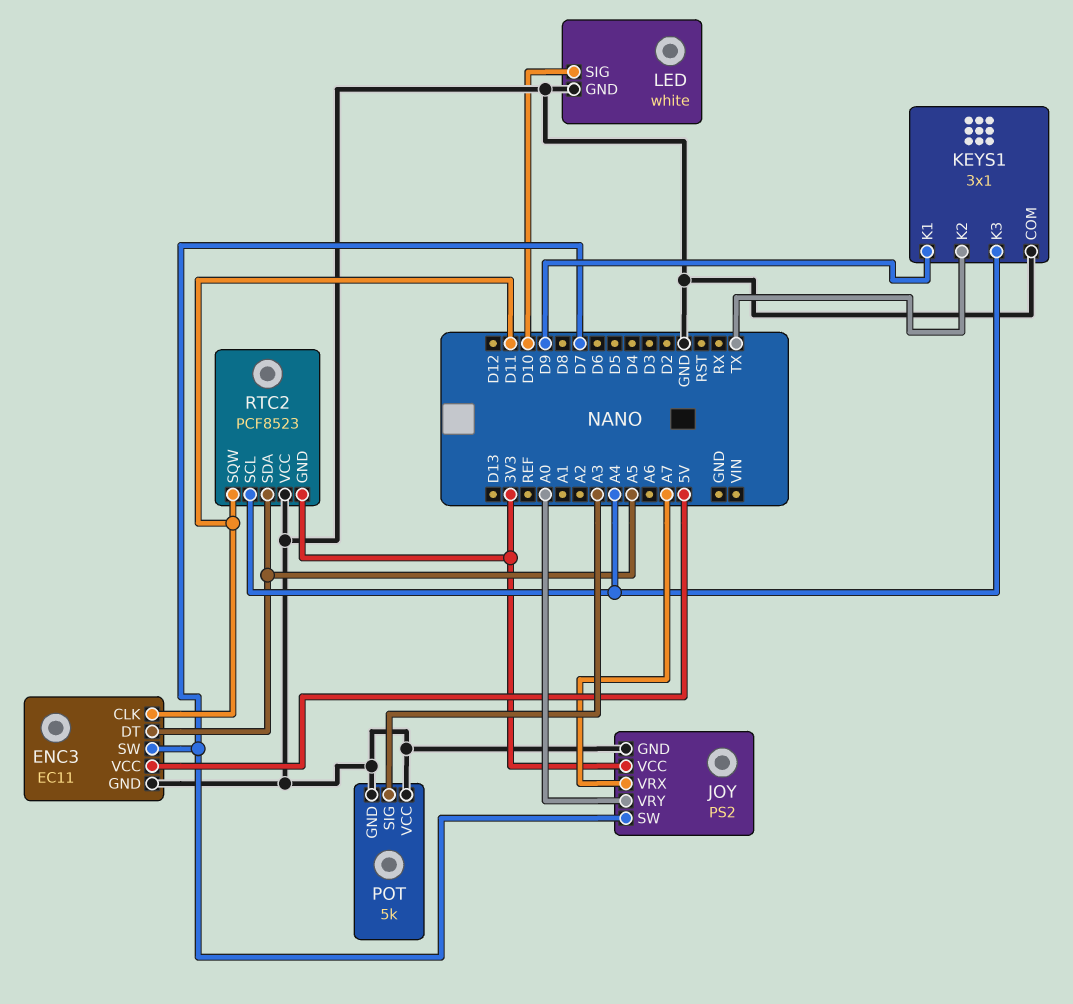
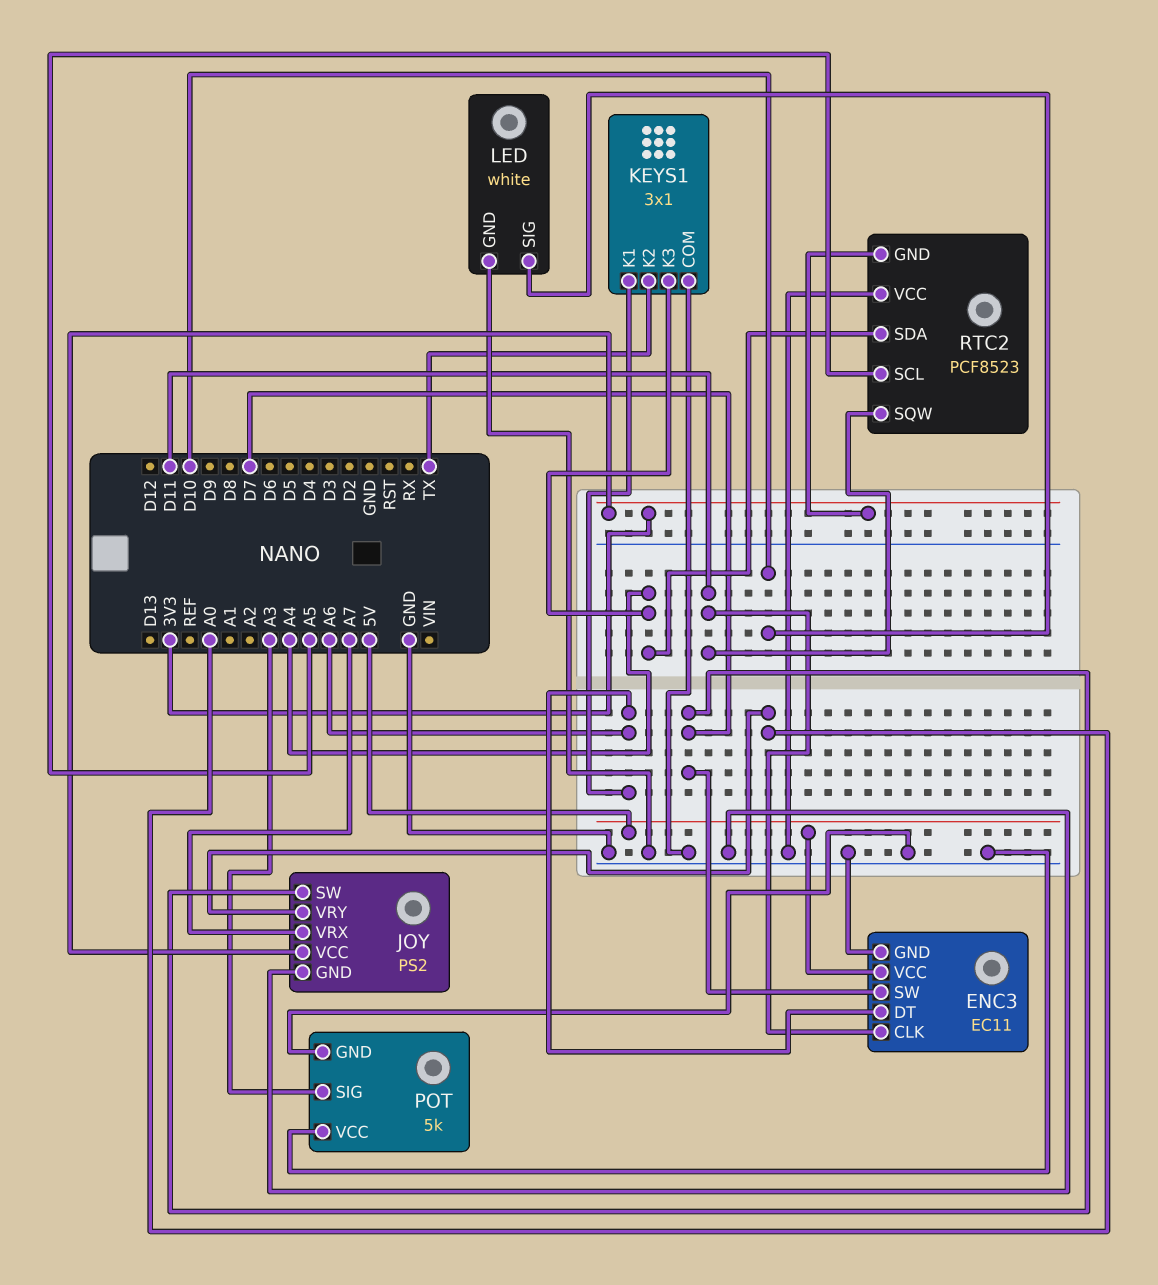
ENC3 pin DT: A5 -> A6
KEYS1 pin K1: D9 -> A6
RTC2 pin SCL: A4 -> A5
RTC2 pin SDA: A5 -> A4

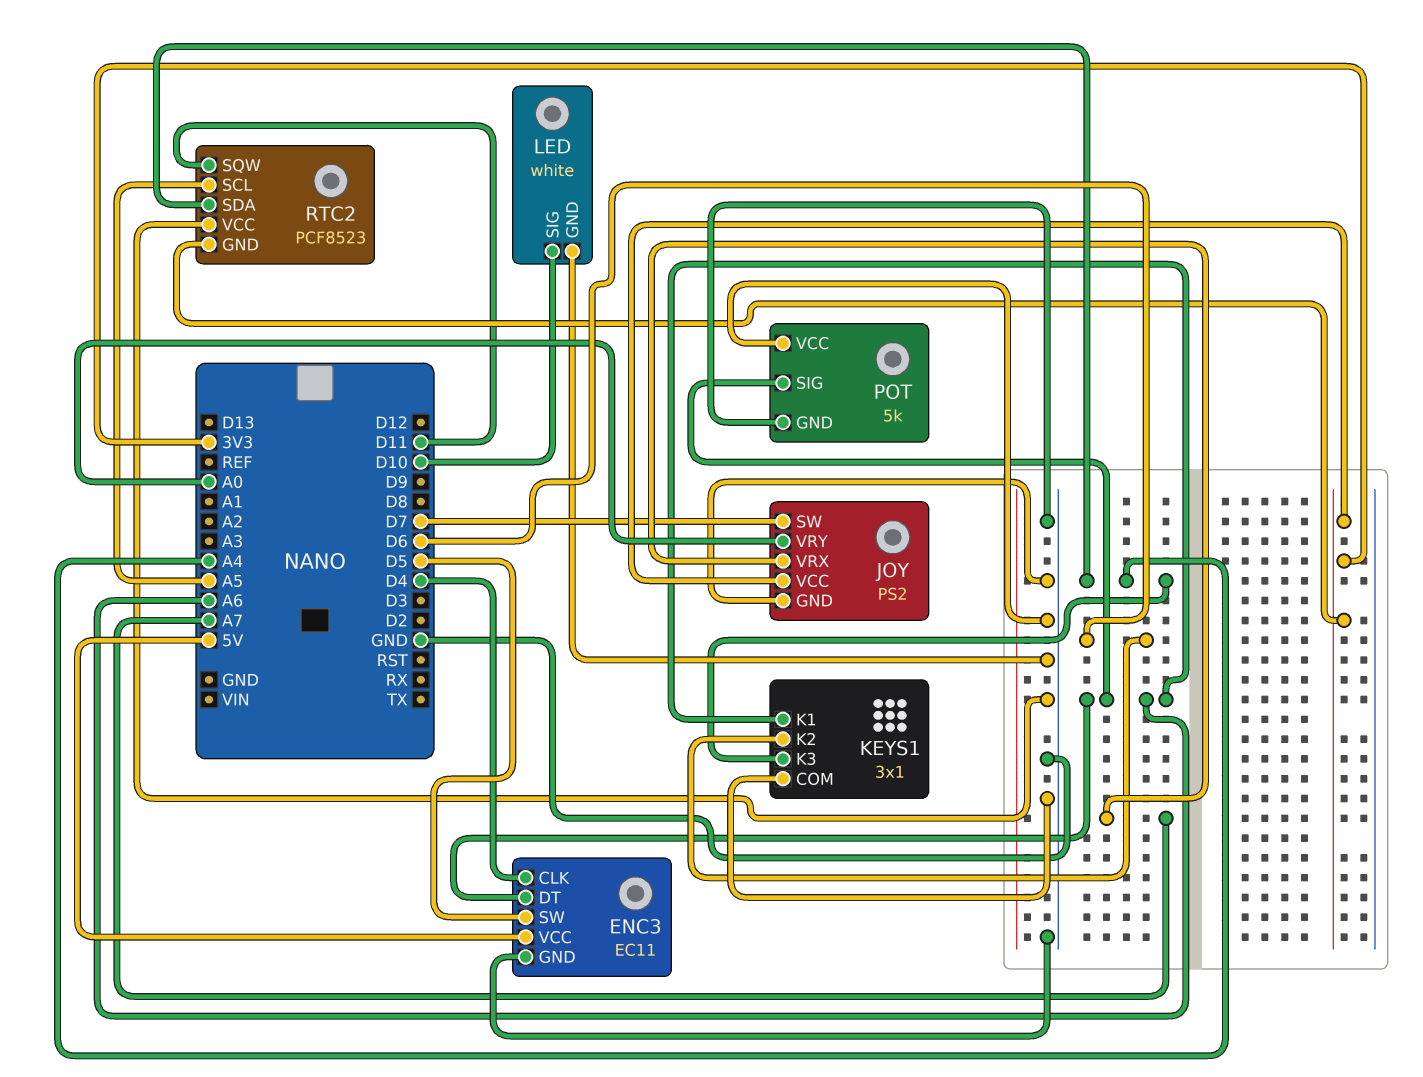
ENC3 pin CLK: D11 -> D4
ENC3 pin SW: D7 -> D5
KEYS1 pin K2: TX -> D6
POT pin SIG: A3 -> A6

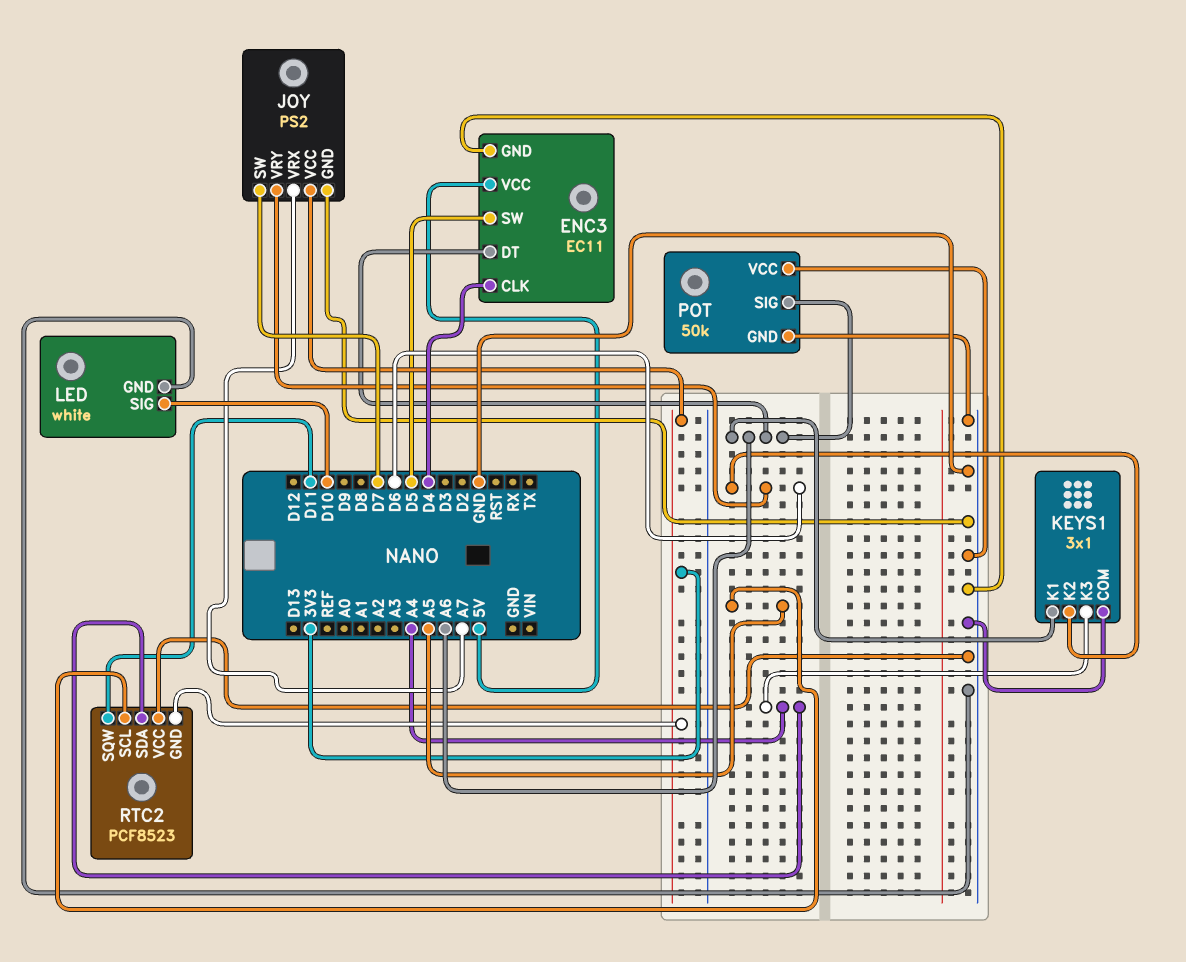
JOY pin VRY: A0 -> D6
POT: 5k -> 50k

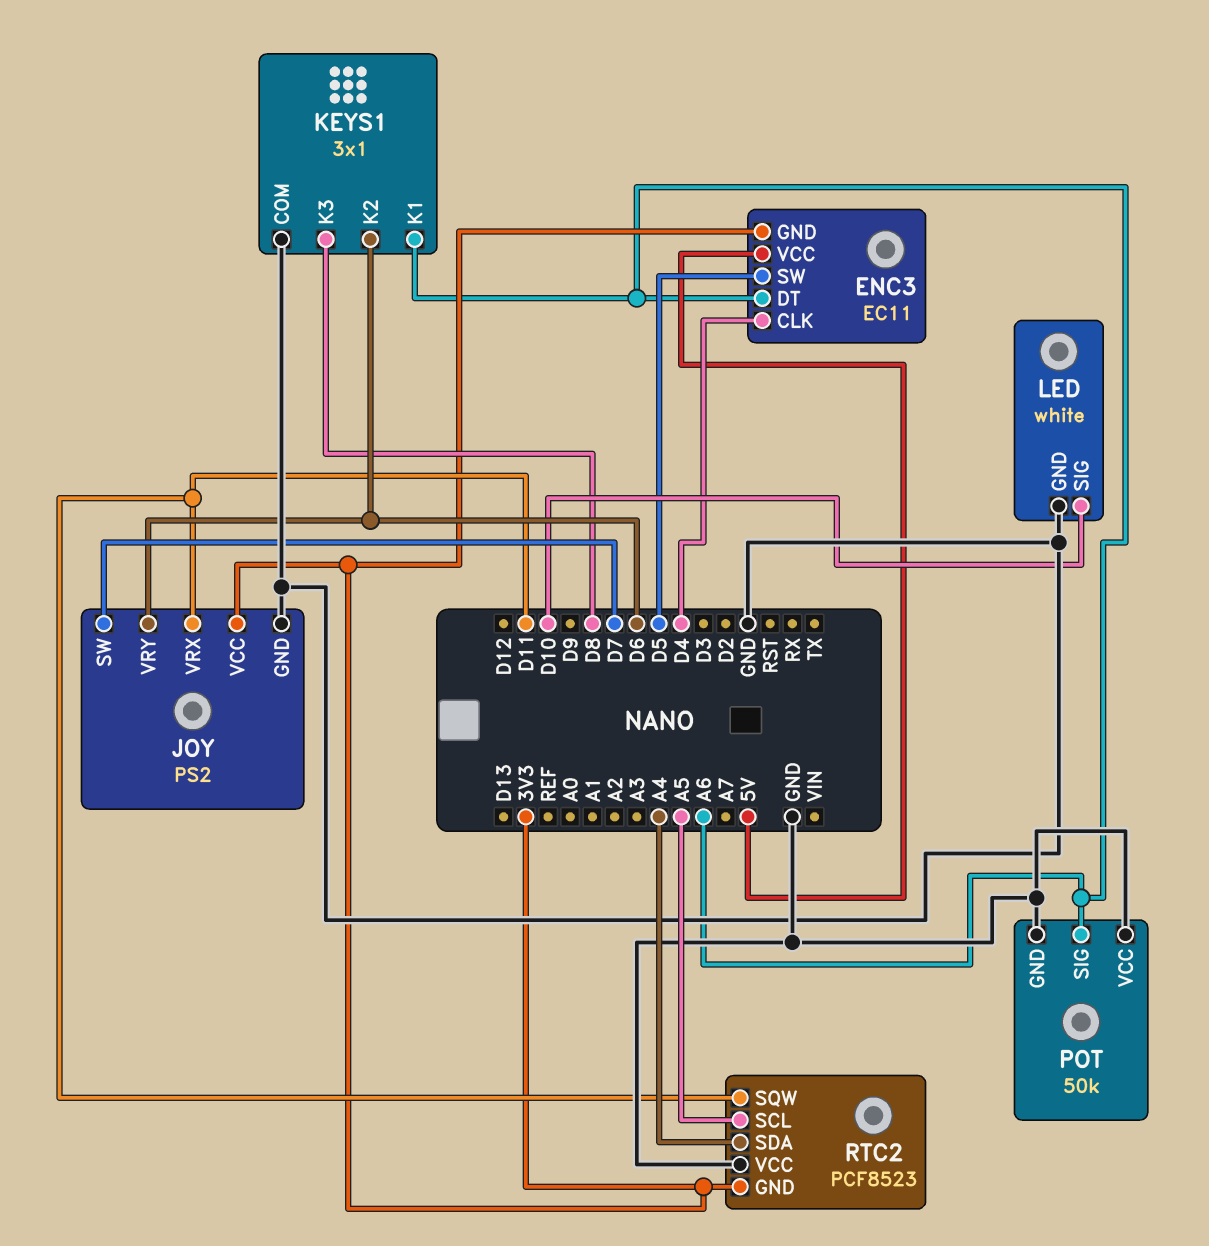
ENC3 pin GND: GND -> 3V3
JOY pin VRX: A7 -> D11
KEYS1 pin K3: A4 -> D8

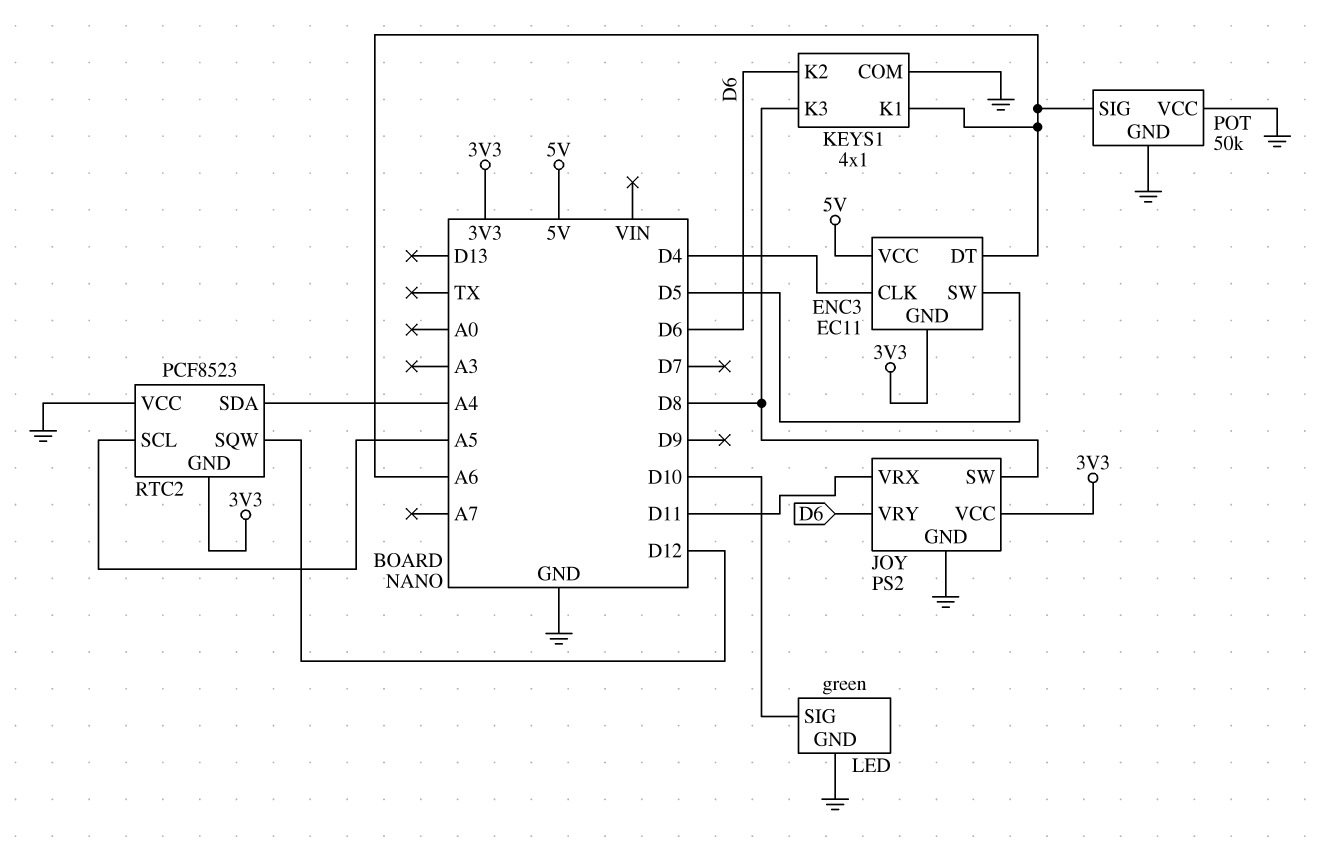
JOY pin SW: D7 -> D8
KEYS1: 3x1 -> 4x1
LED: white -> green
RTC2 pin SQW: D11 -> D12

